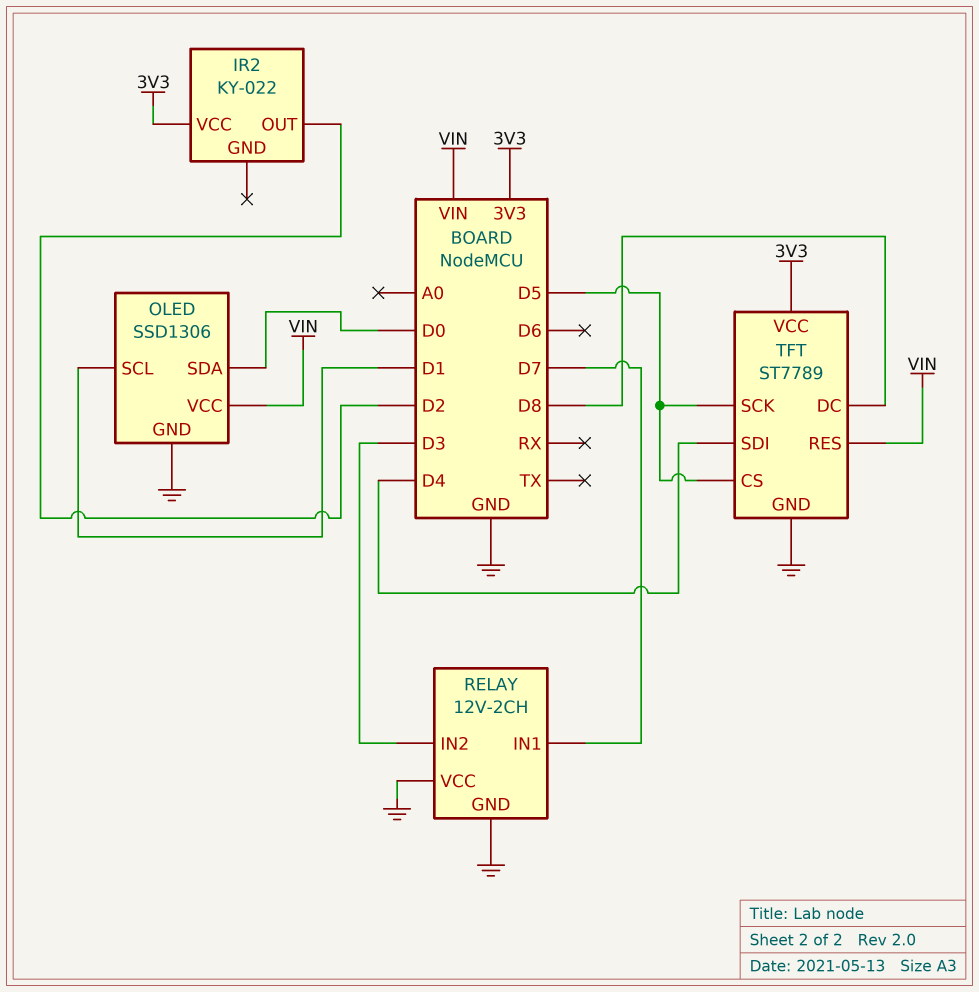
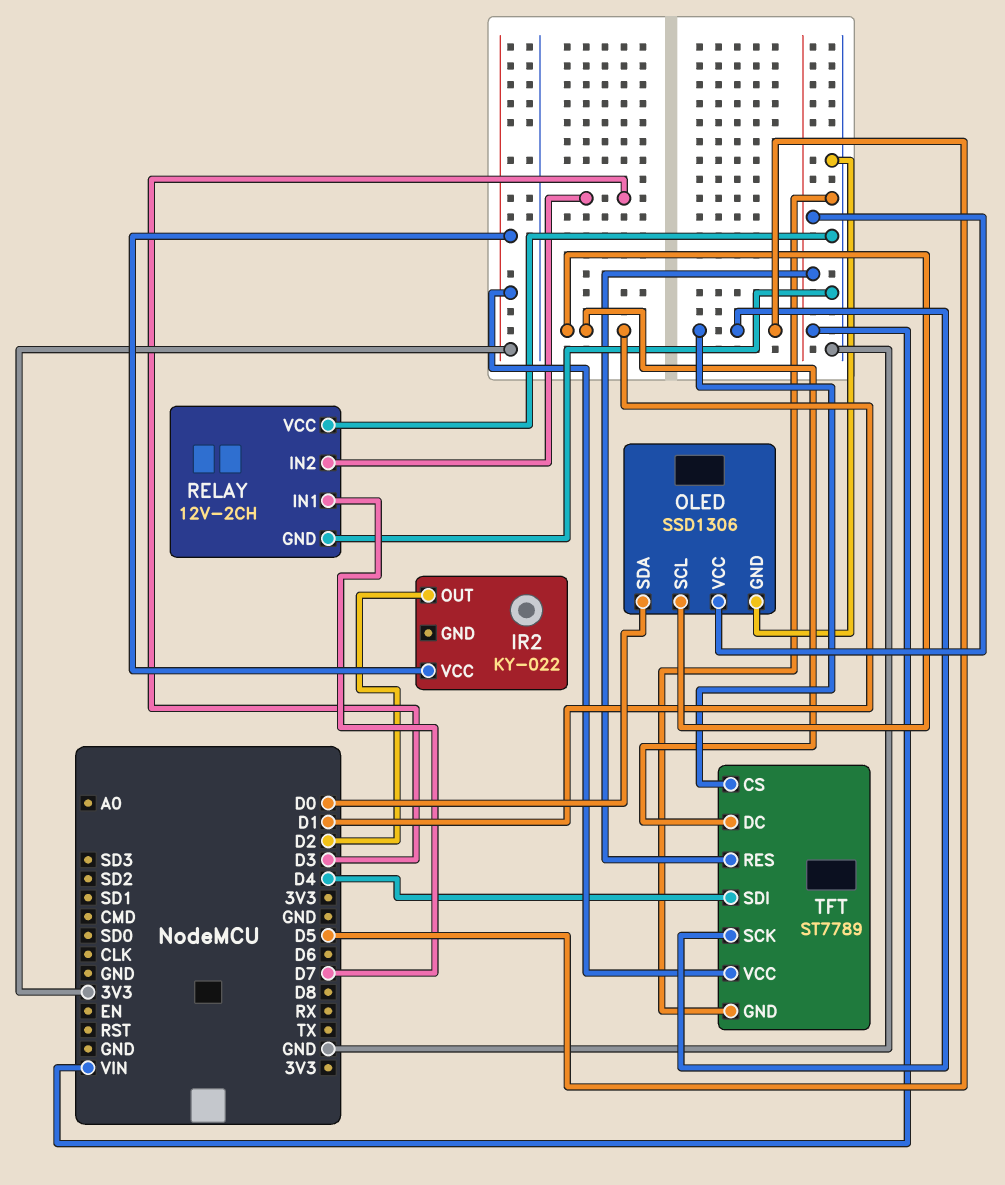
TFT pin DC: D8 -> D1

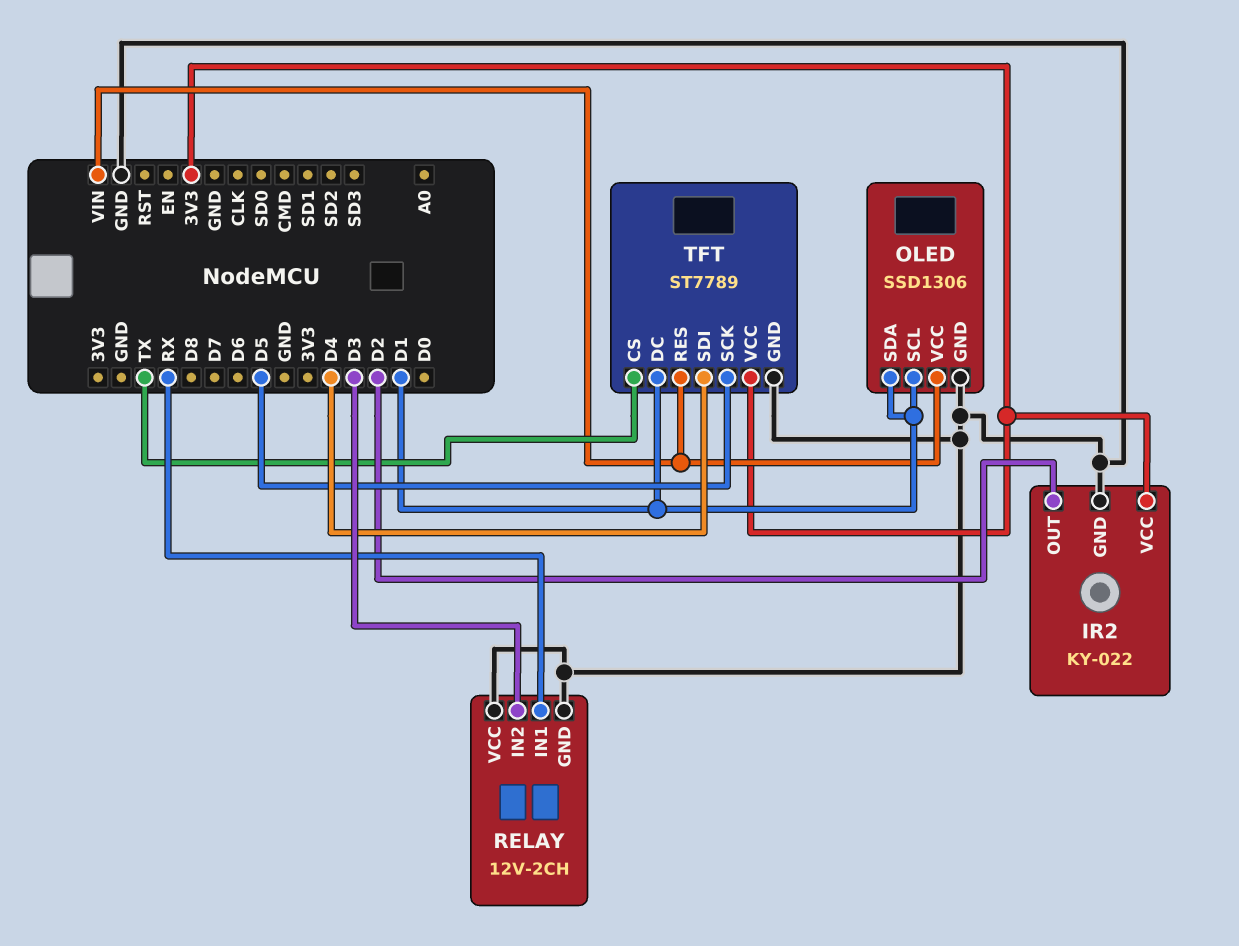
IR2 pin GND: none -> GND
OLED pin SDA: D0 -> D1
RELAY pin IN1: D7 -> RX
TFT pin CS: D5 -> TX

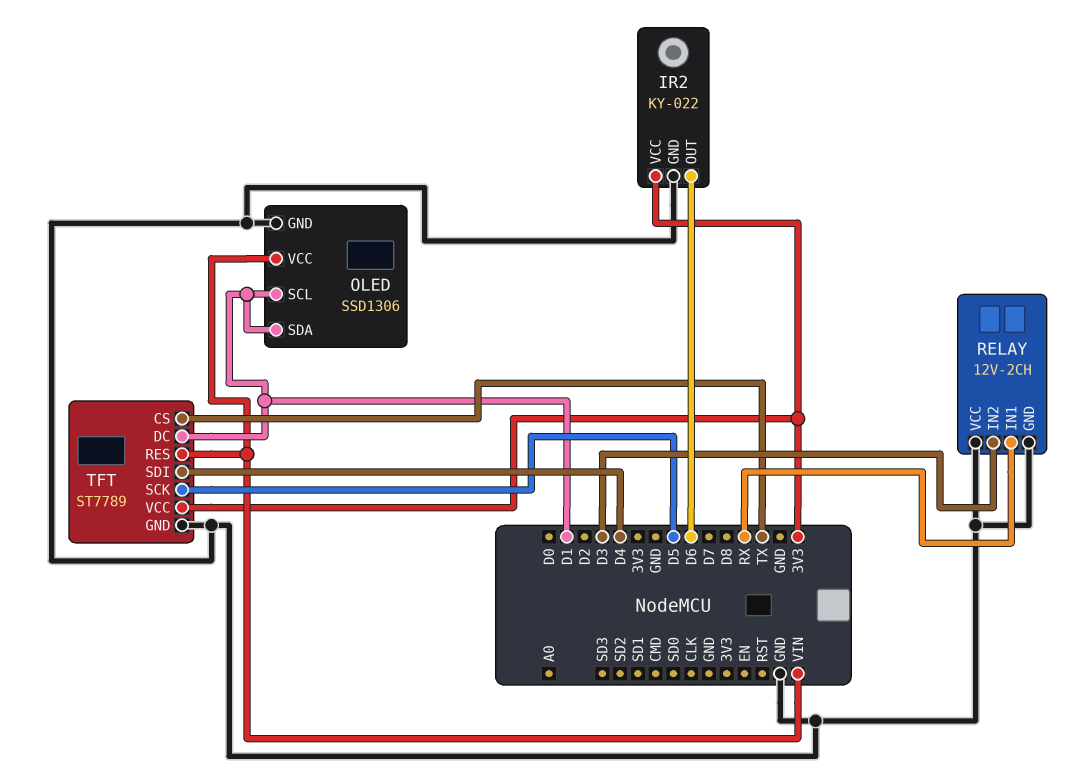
IR2 pin OUT: D2 -> D6

